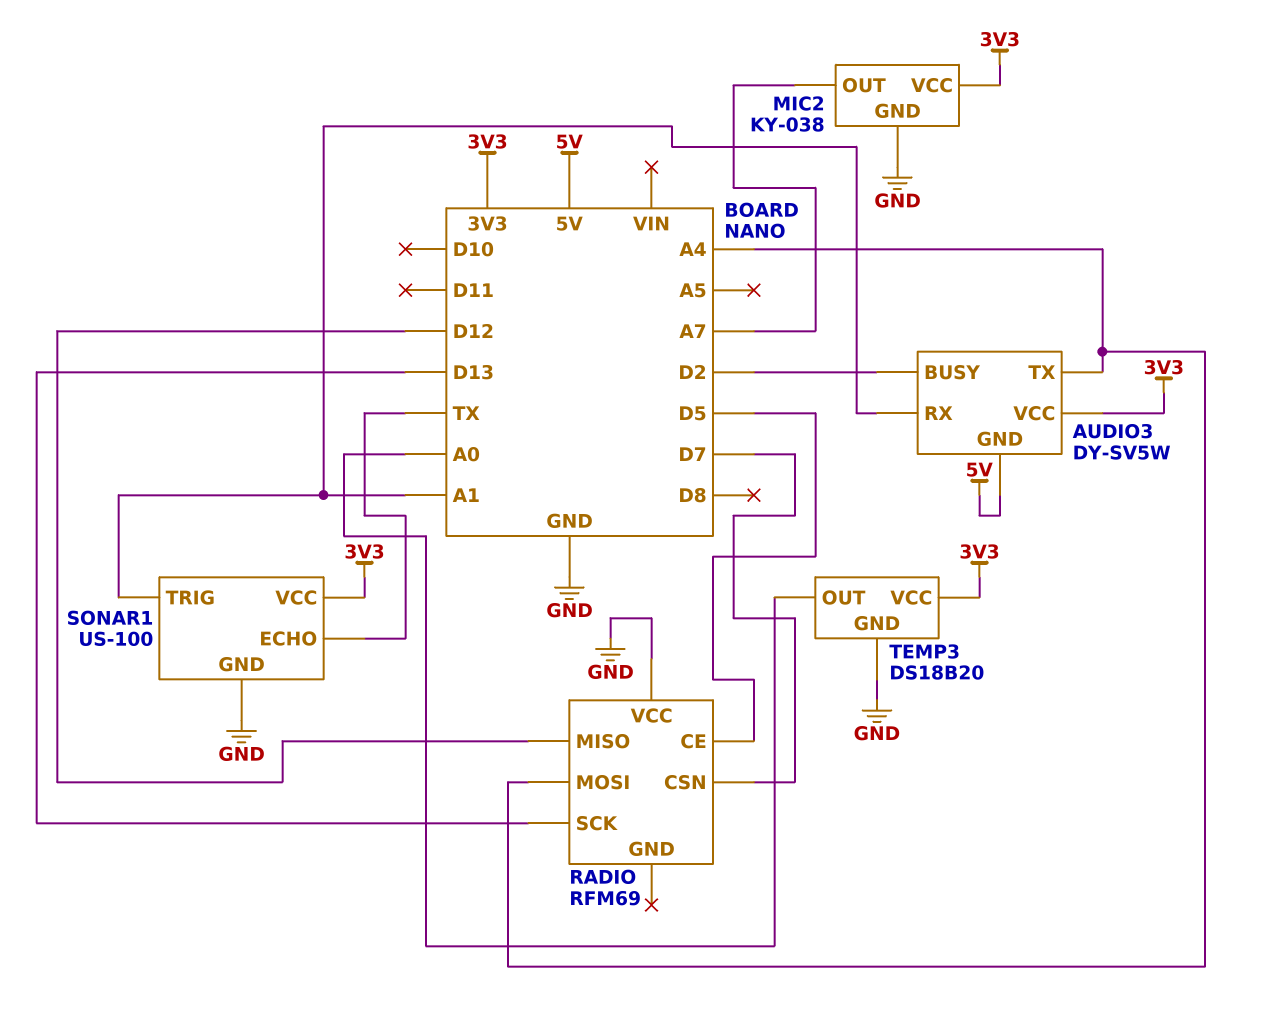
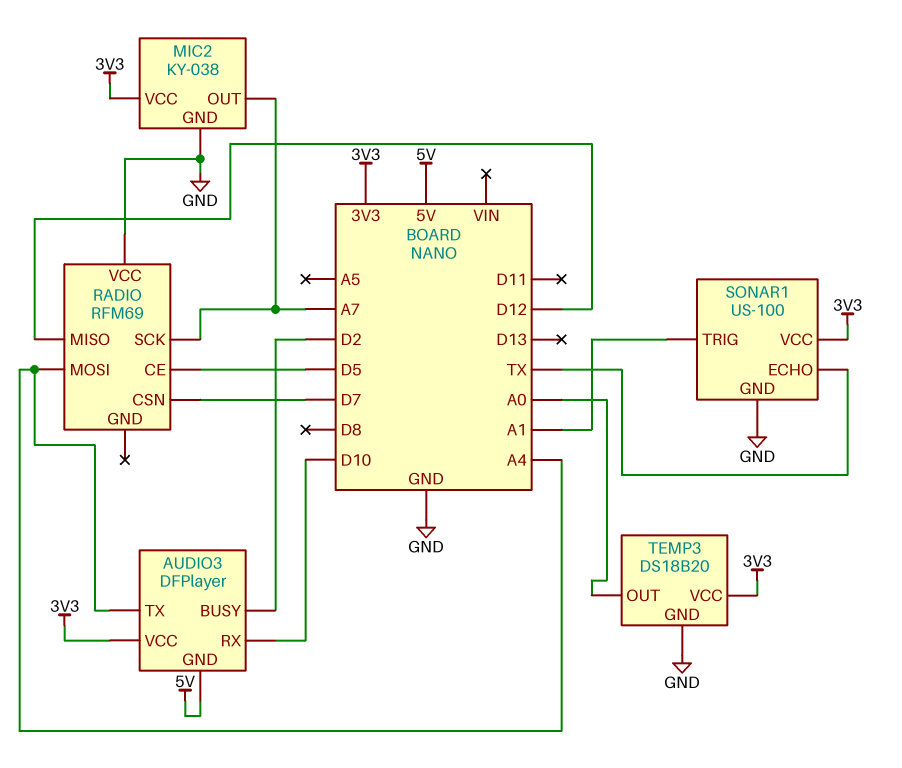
AUDIO3: DY-SV5W -> DFPlayer
AUDIO3 pin RX: A1 -> D10
RADIO pin SCK: D13 -> A7

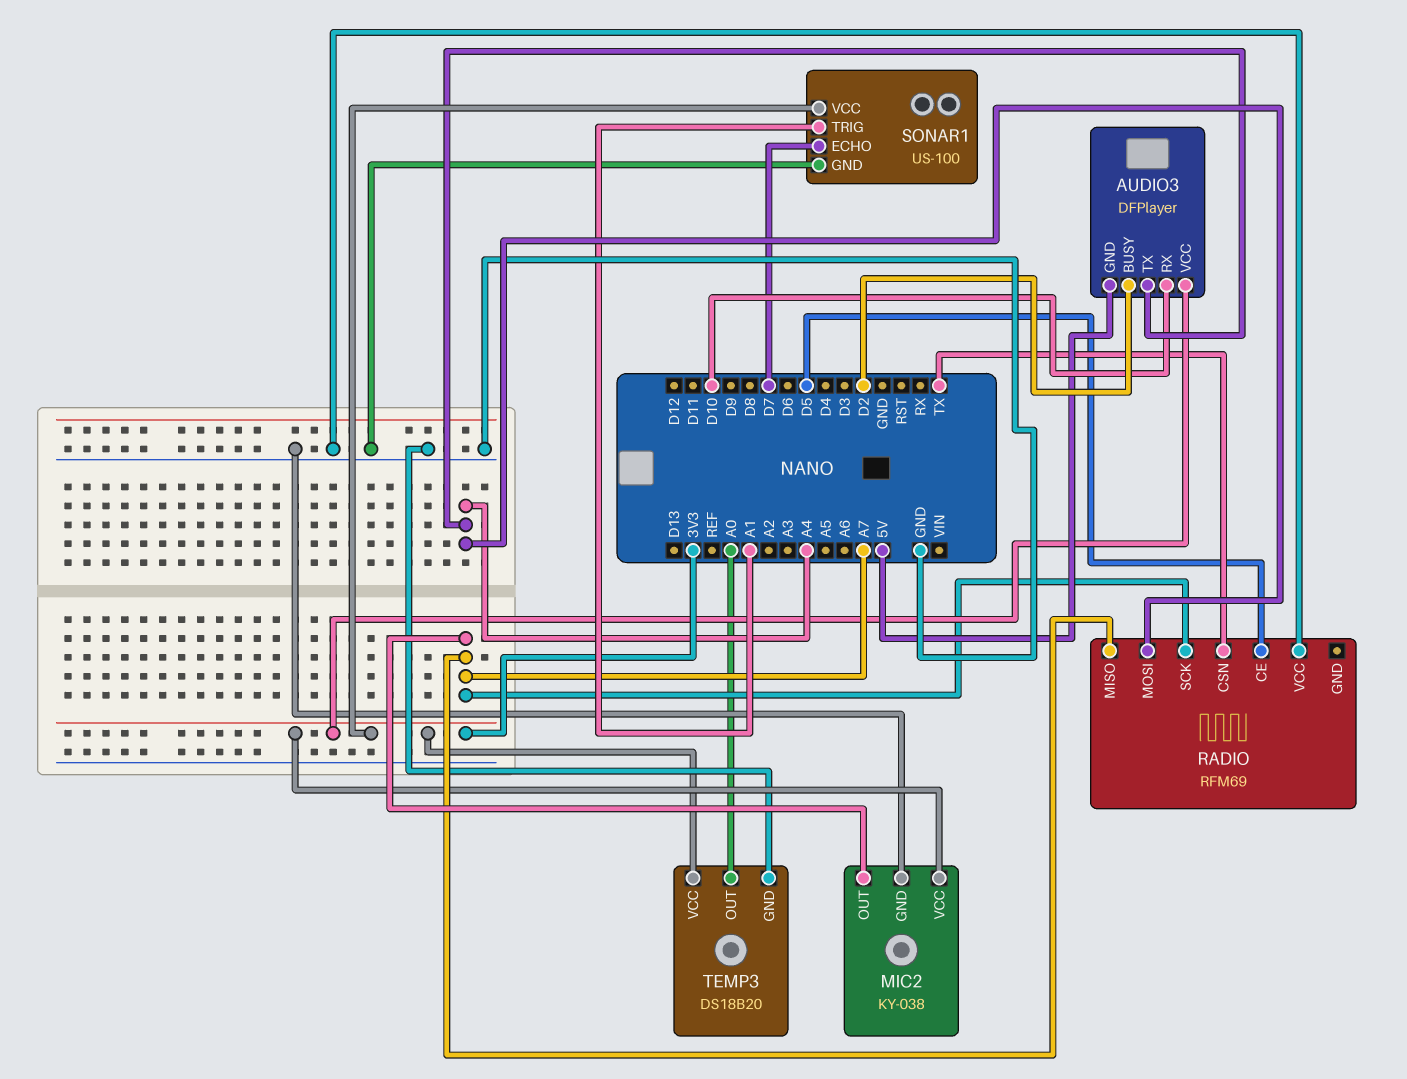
RADIO pin CSN: D7 -> TX
RADIO pin MISO: D12 -> A7
SONAR1 pin ECHO: TX -> D7

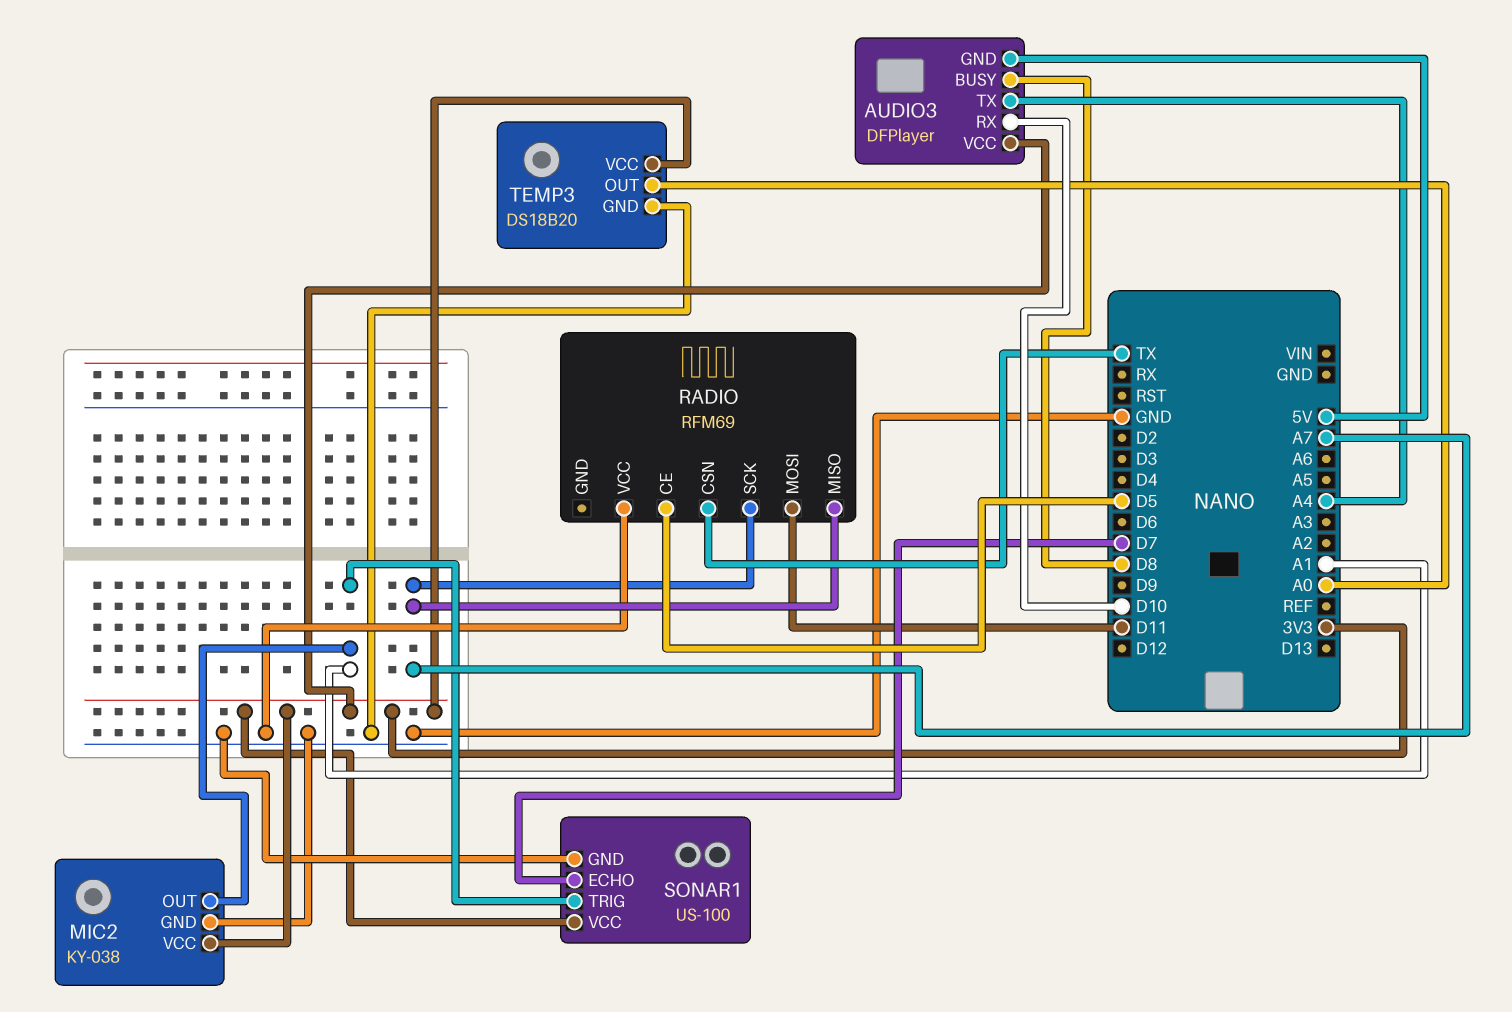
AUDIO3 pin BUSY: D2 -> D8
MIC2 pin OUT: A7 -> A1
RADIO pin MOSI: A4 -> D11

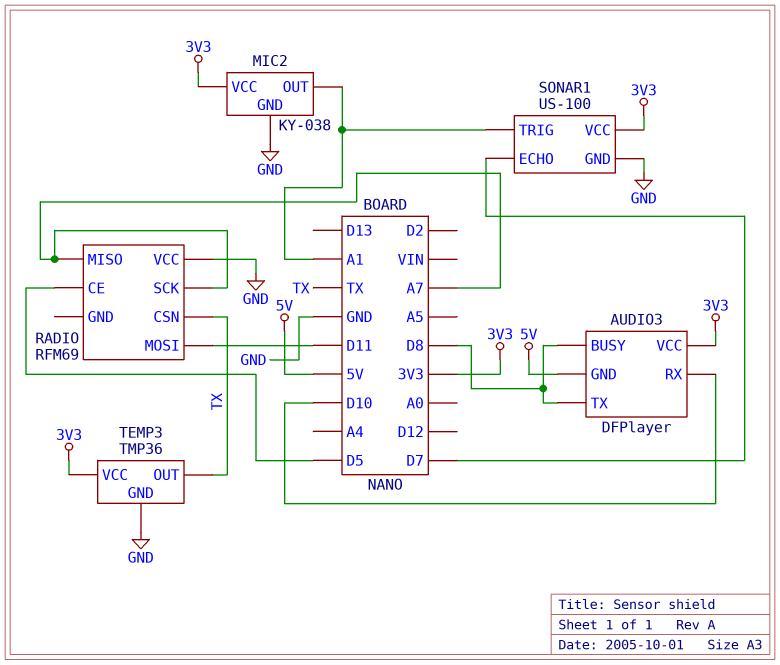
AUDIO3 pin TX: A4 -> D8
TEMP3: DS18B20 -> TMP36
TEMP3 pin OUT: A0 -> TX

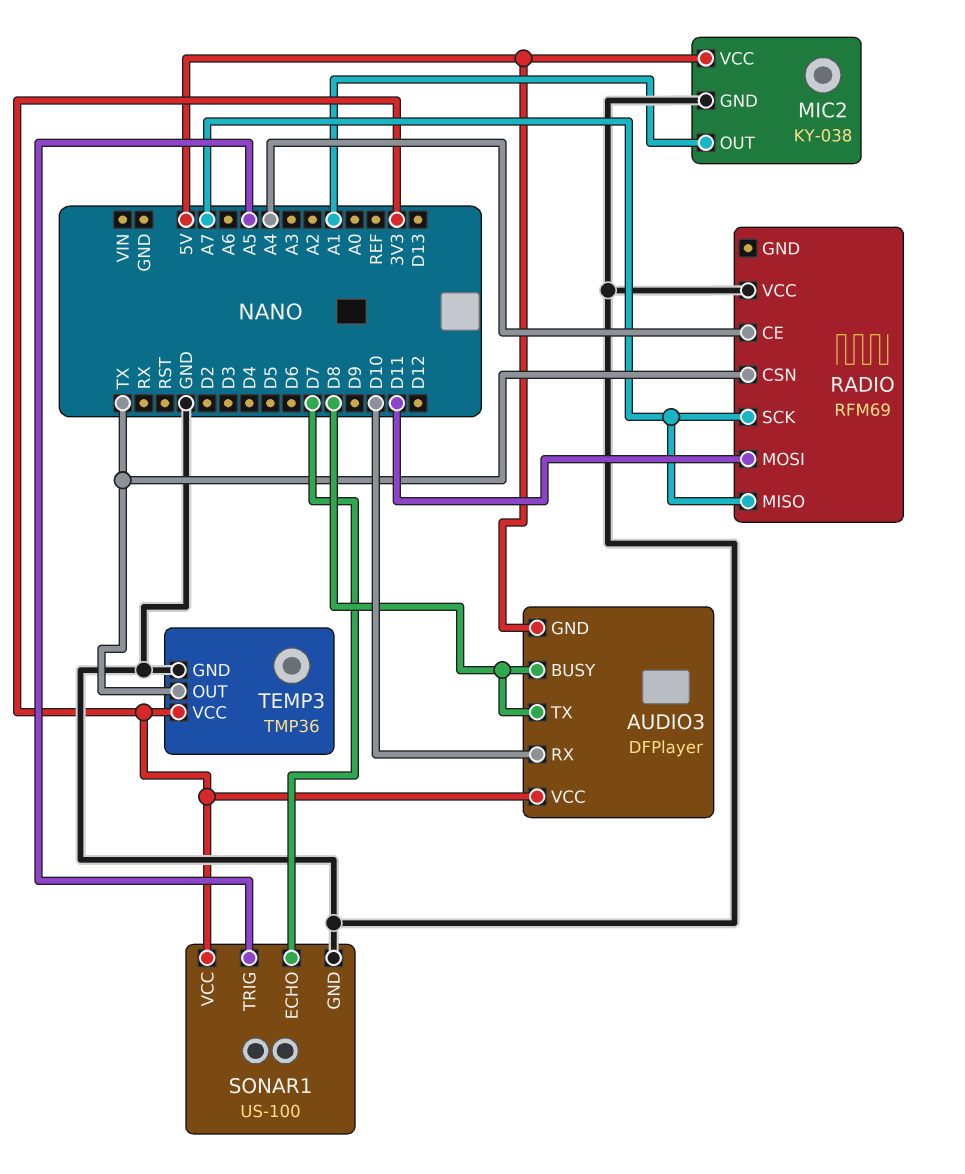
MIC2 pin VCC: 3V3 -> 5V
RADIO pin CE: D5 -> A4
SONAR1 pin TRIG: A1 -> A5

